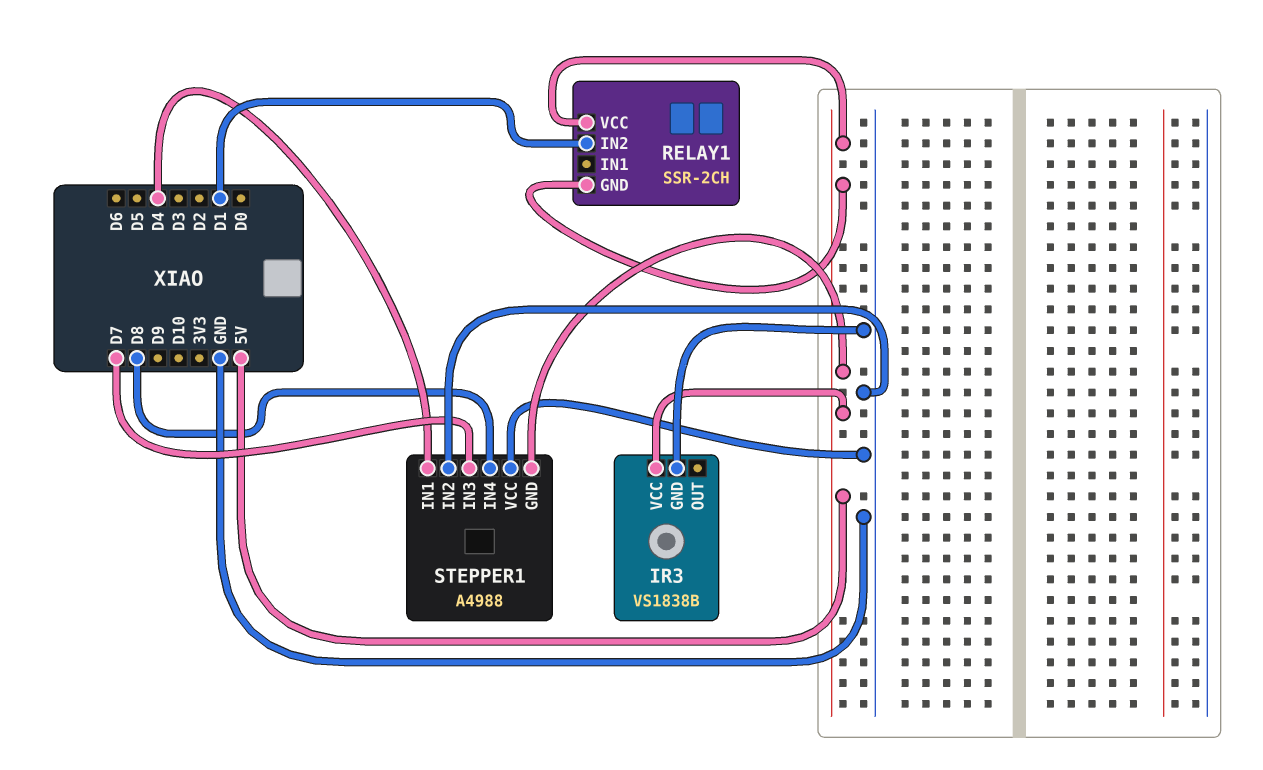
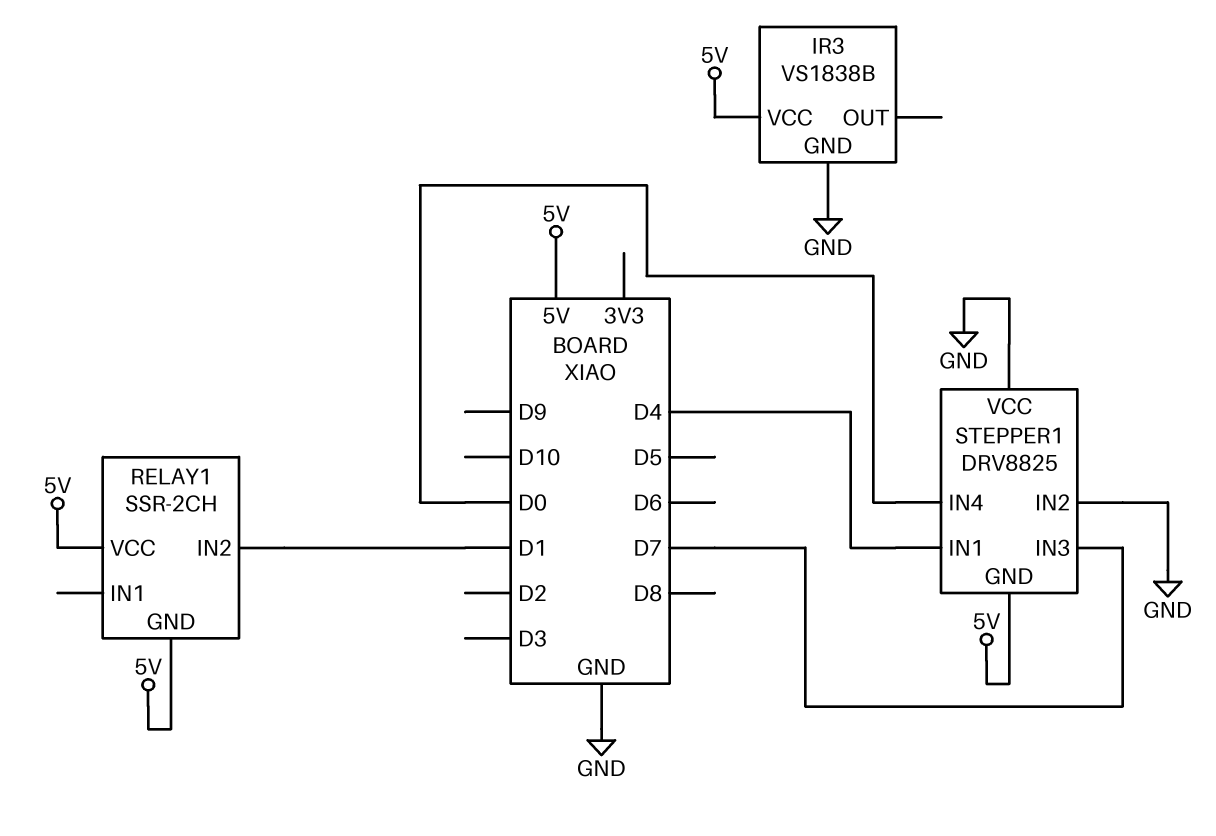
STEPPER1: A4988 -> DRV8825
STEPPER1 pin IN4: D8 -> D0

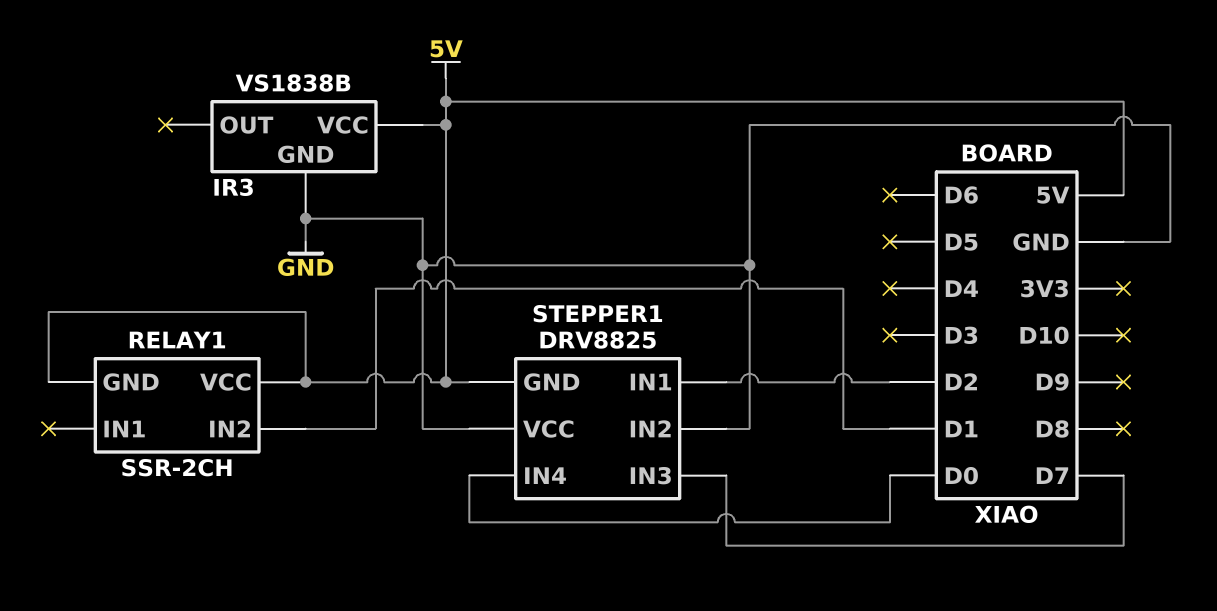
STEPPER1 pin IN1: D4 -> D2

